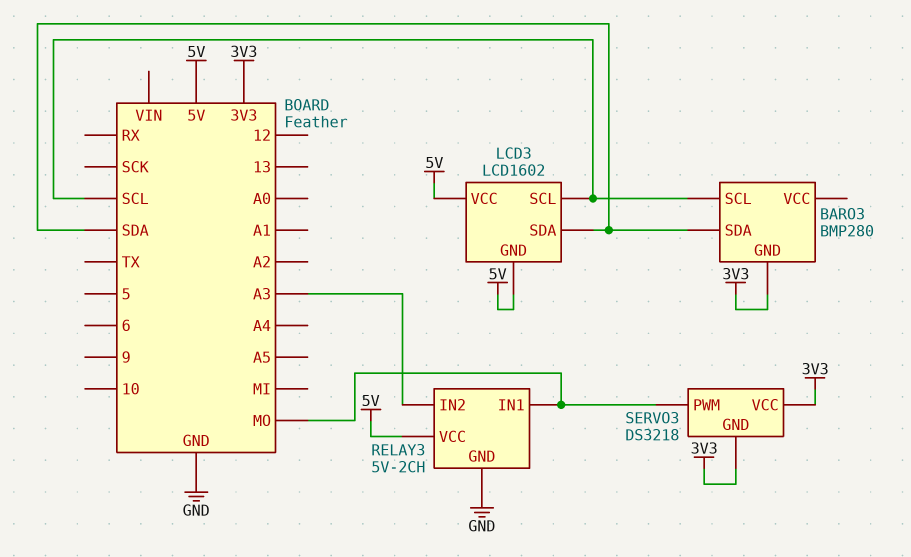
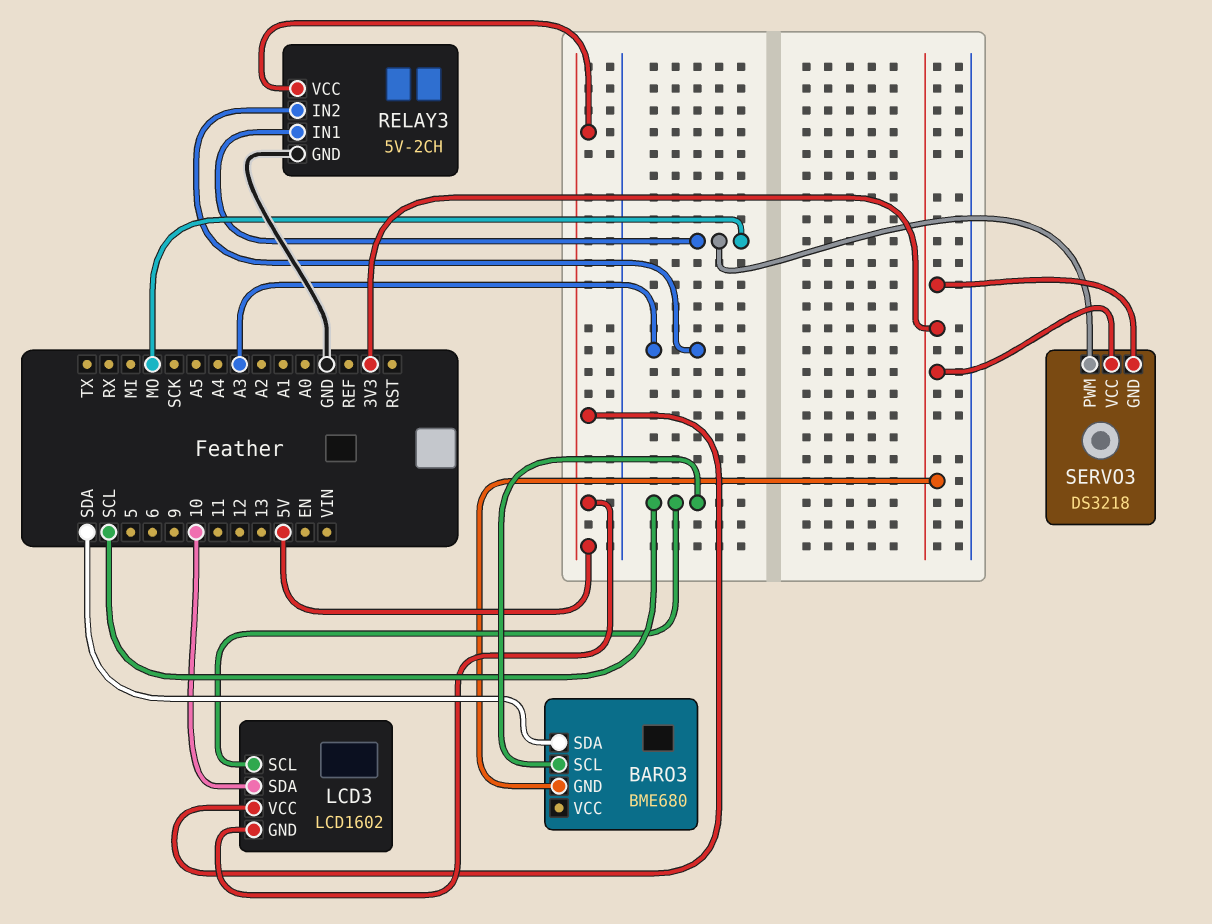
BARO3: BMP280 -> BME680
LCD3 pin SDA: SDA -> 10

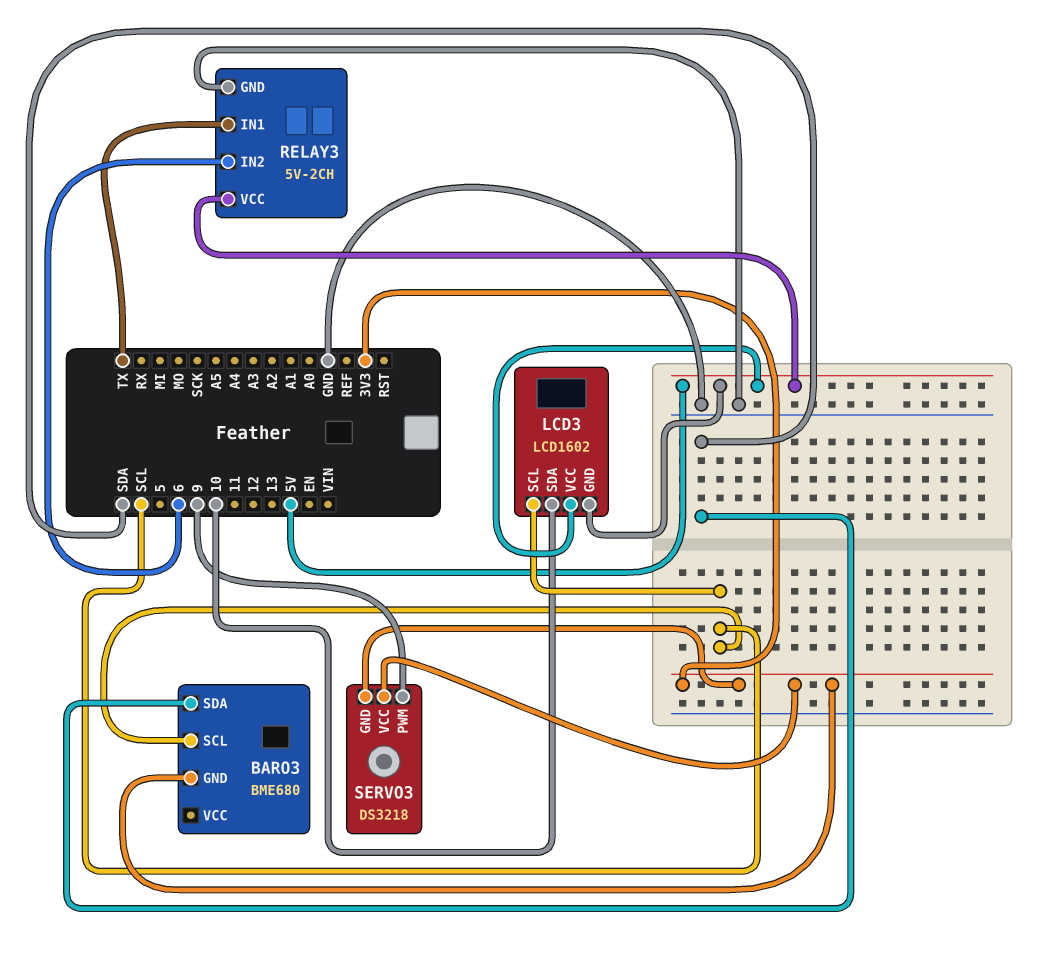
RELAY3 pin IN1: MO -> TX
RELAY3 pin IN2: A3 -> 6
SERVO3 pin PWM: MO -> 9

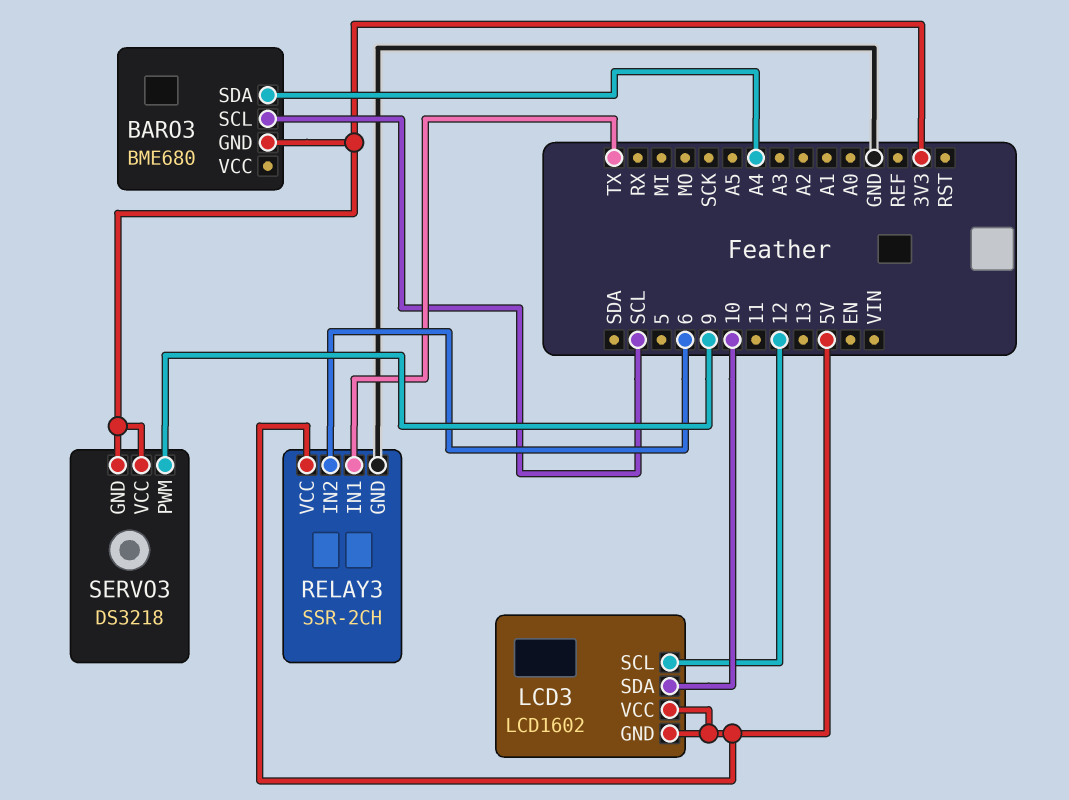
BARO3 pin SDA: SDA -> A4
LCD3 pin SCL: SCL -> 12
RELAY3: 5V-2CH -> SSR-2CH

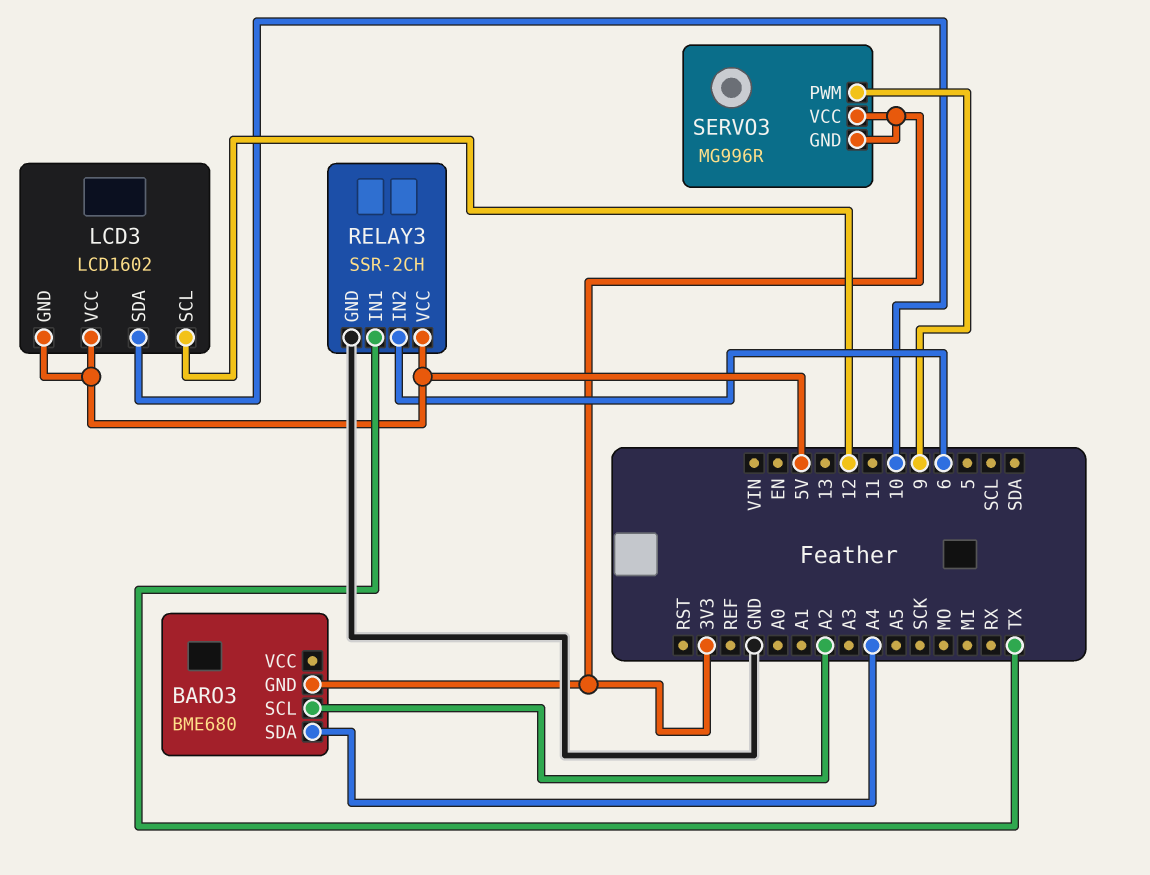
BARO3 pin SCL: SCL -> A2
SERVO3: DS3218 -> MG996R

